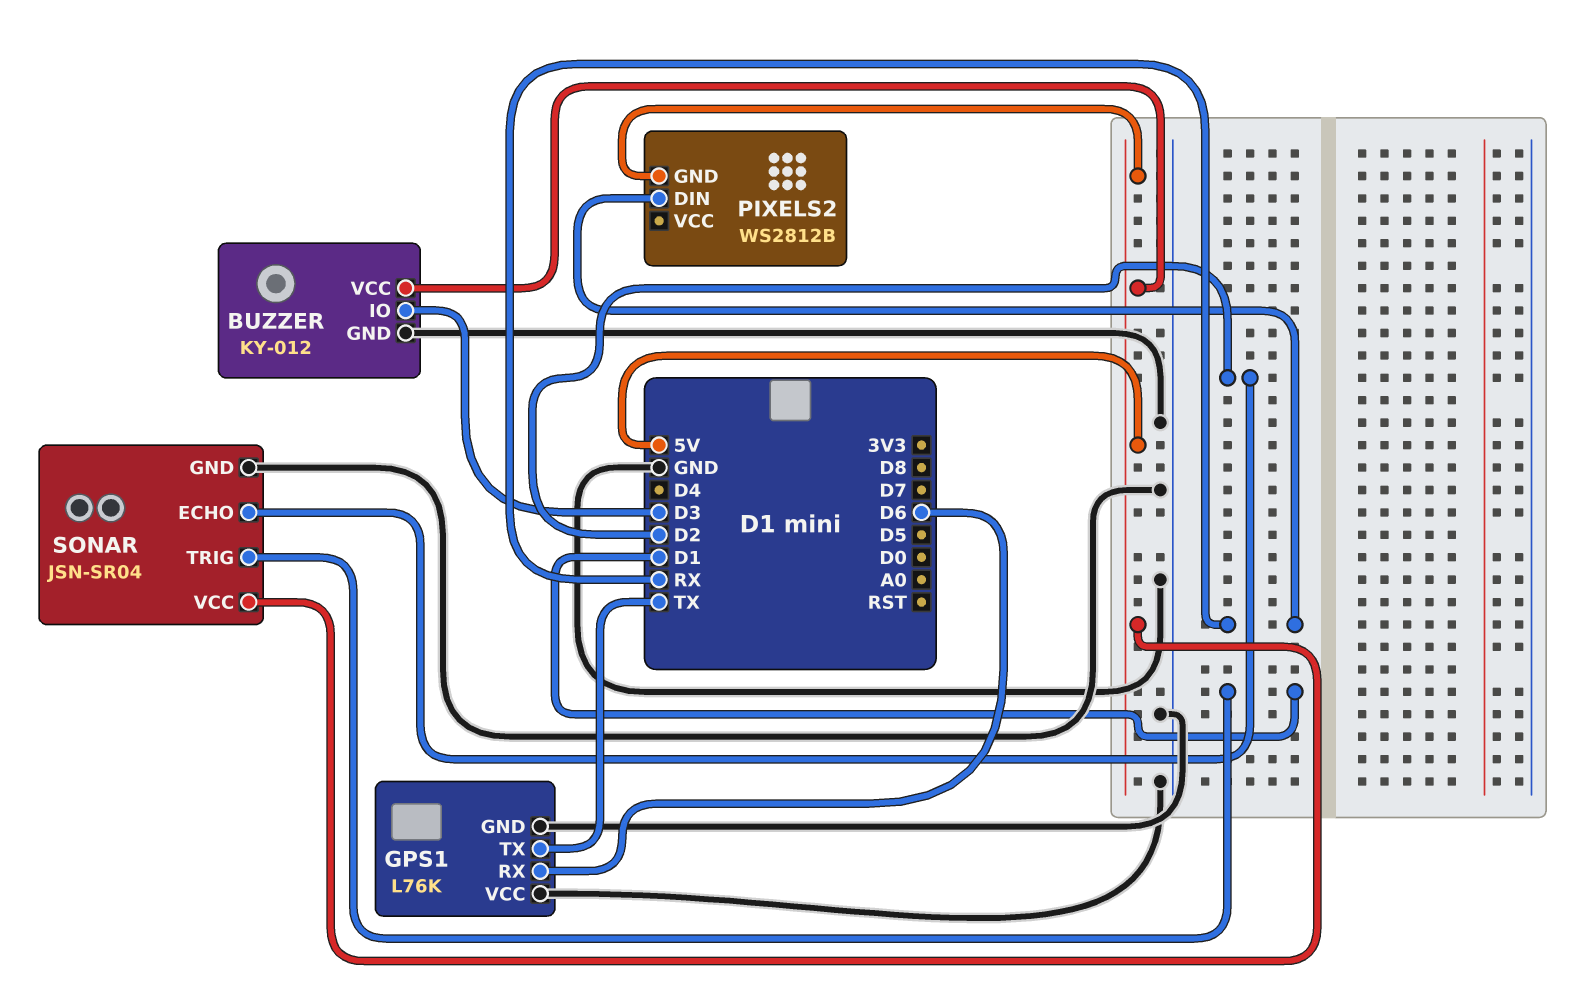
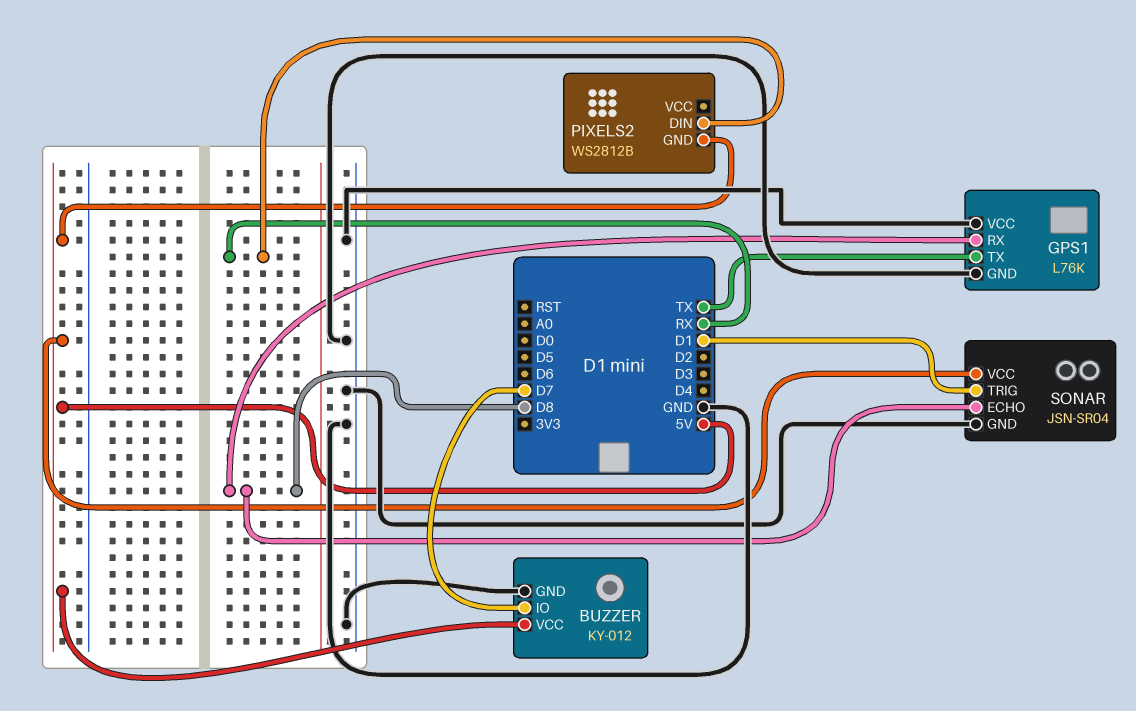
BUZZER pin IO: D3 -> D7
GPS1 pin RX: D6 -> D8
SONAR pin ECHO: D2 -> D8

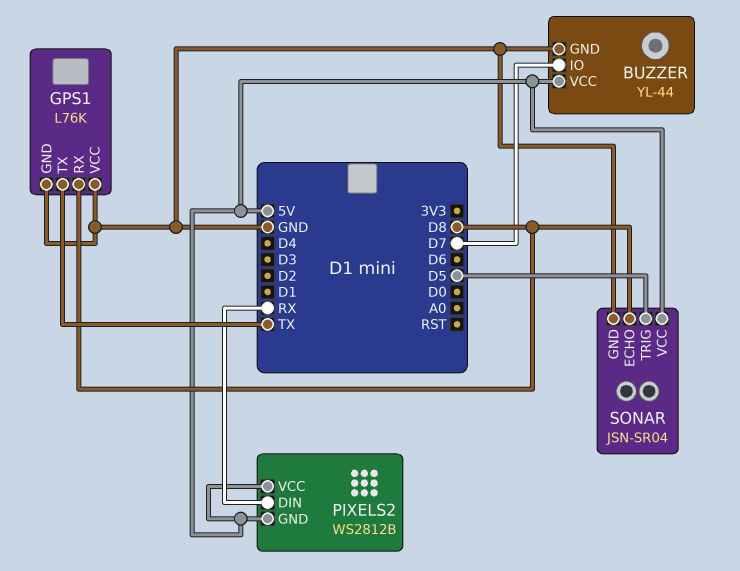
BUZZER: KY-012 -> YL-44
PIXELS2 pin VCC: none -> 5V
SONAR pin TRIG: D1 -> D5

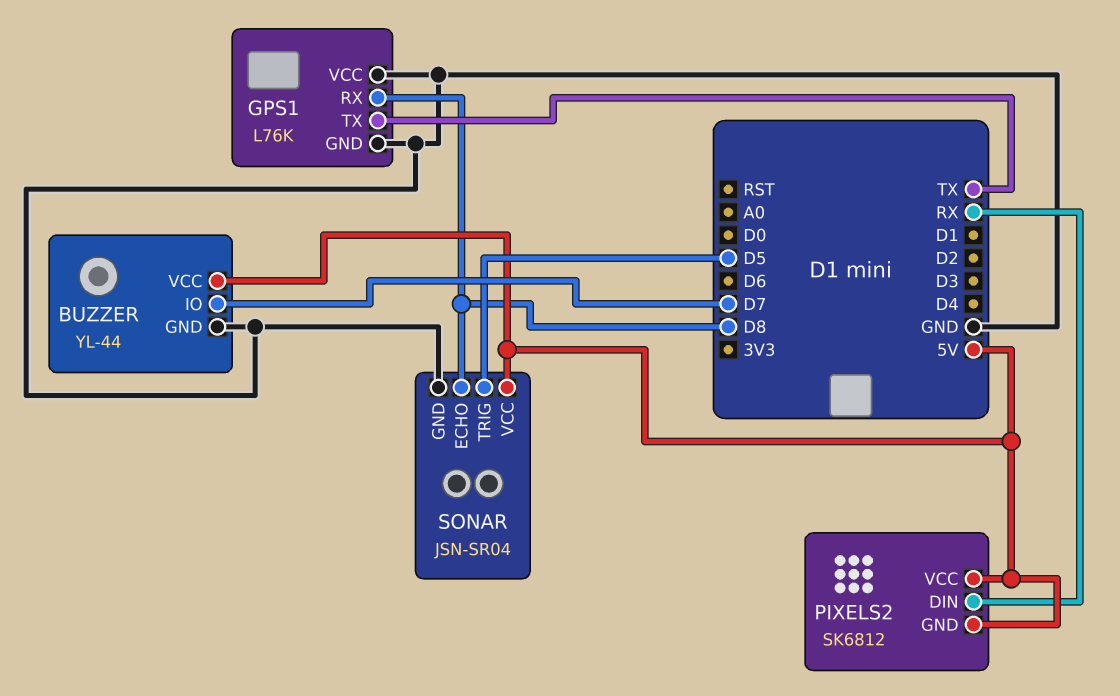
PIXELS2: WS2812B -> SK6812

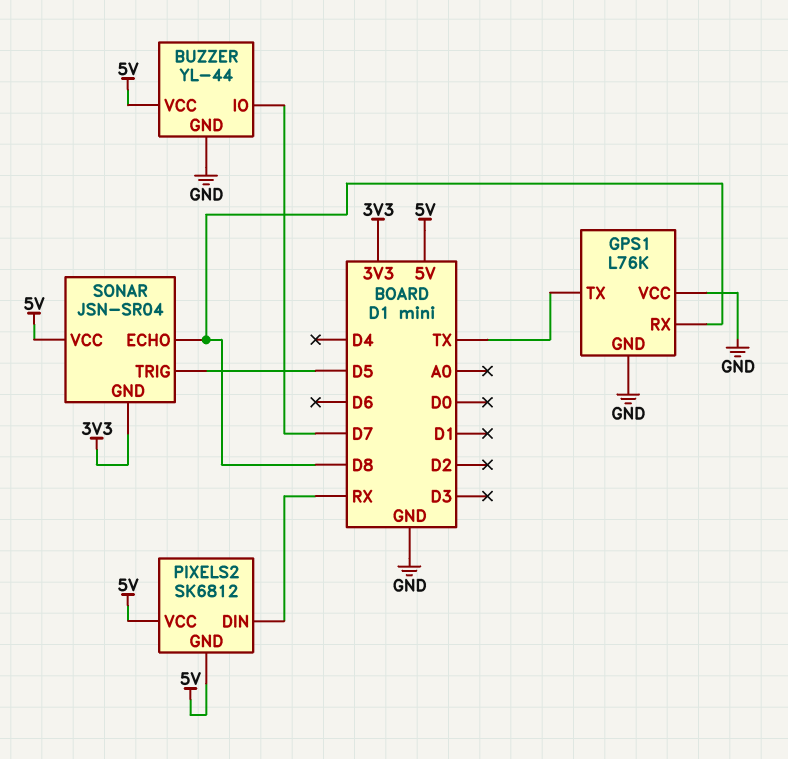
SONAR pin GND: GND -> 3V3

